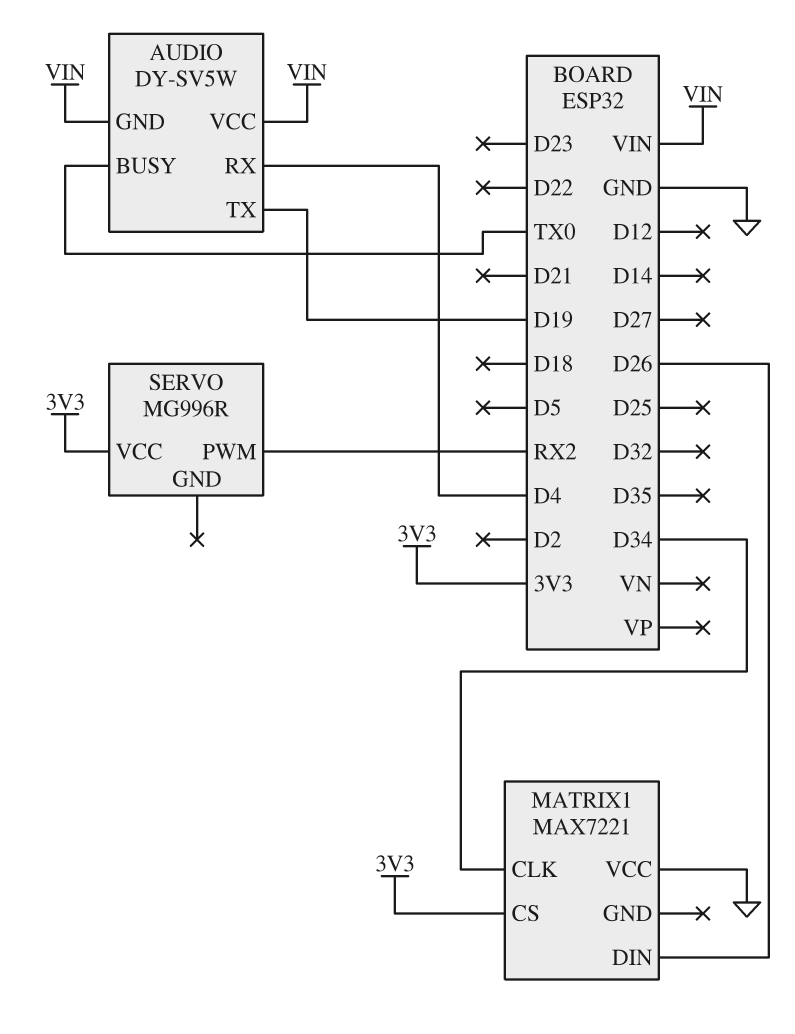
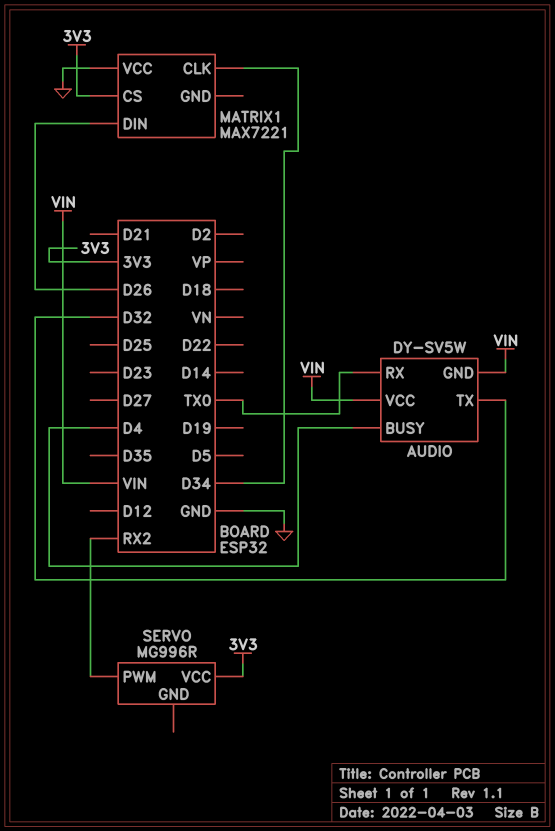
AUDIO pin BUSY: TX0 -> D4
AUDIO pin RX: D4 -> TX0
AUDIO pin TX: D19 -> D32

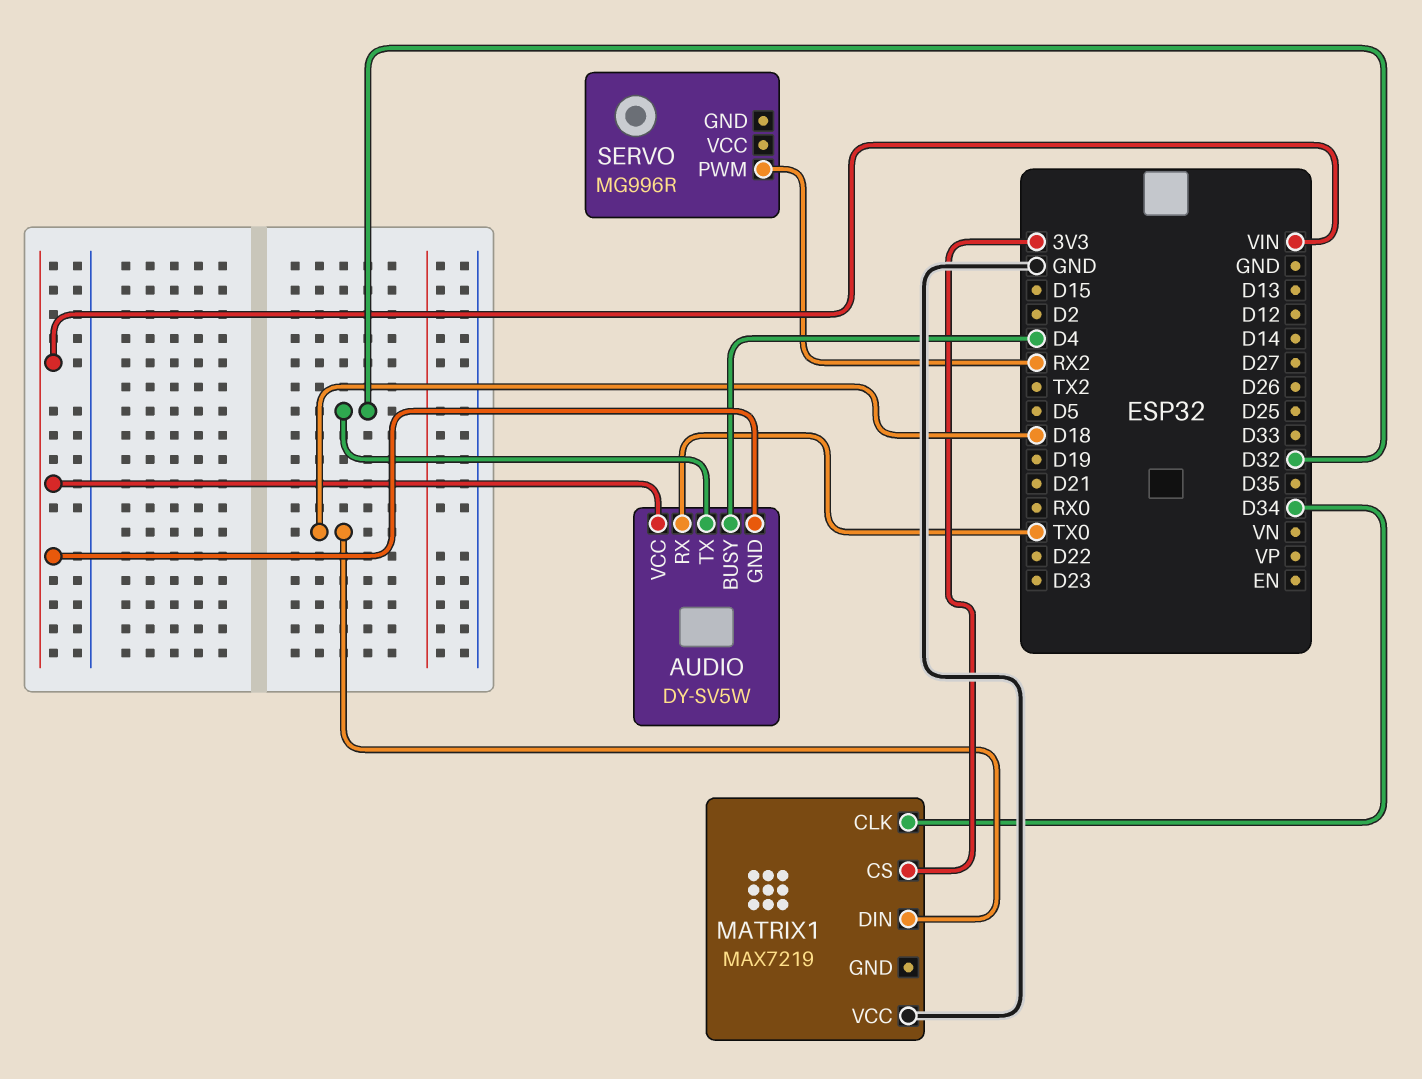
MATRIX1: MAX7221 -> MAX7219
MATRIX1 pin DIN: D26 -> D18
SERVO pin VCC: 3V3 -> none

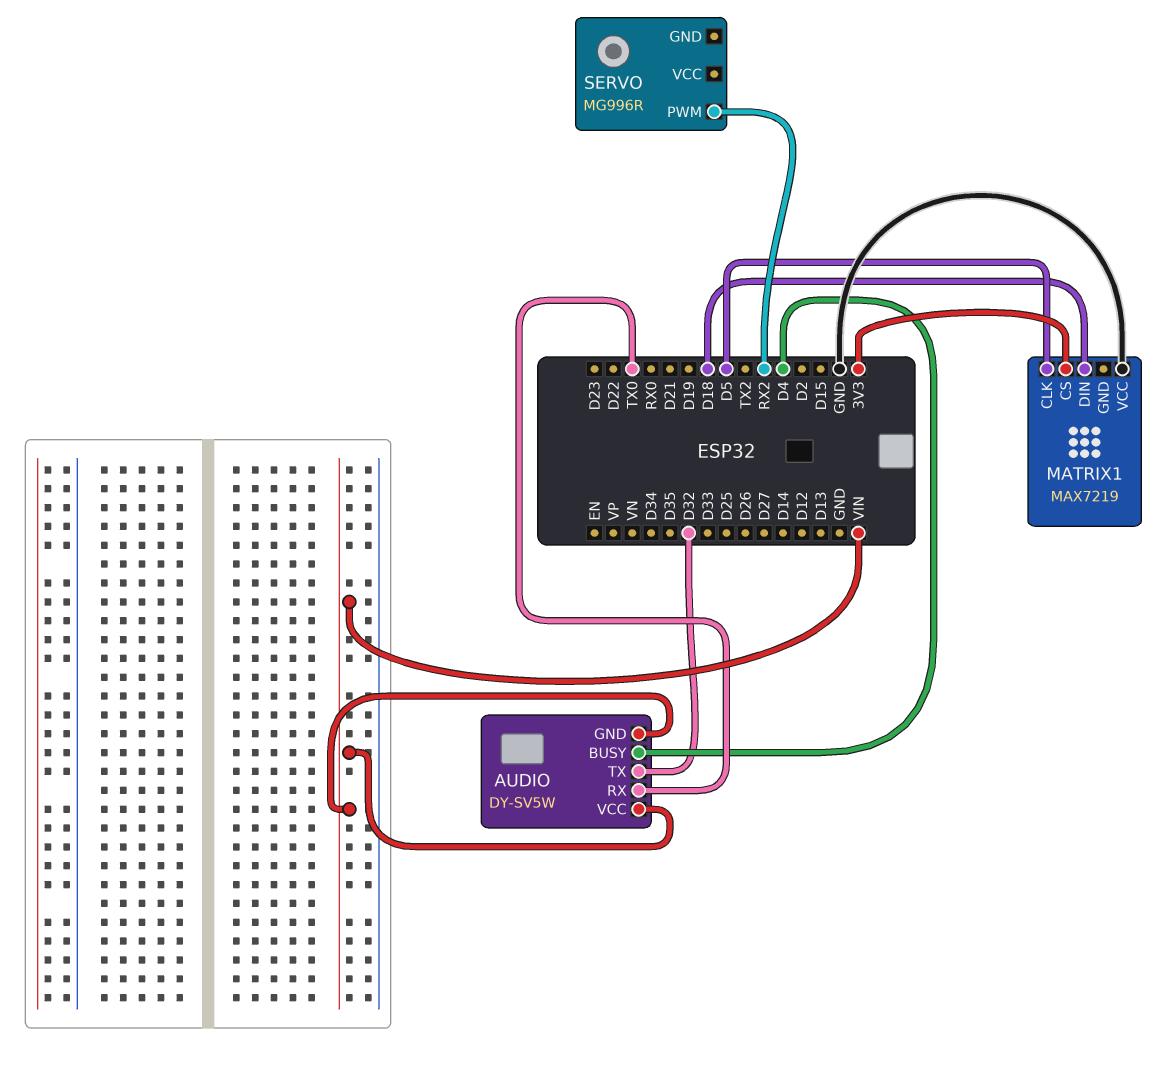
MATRIX1 pin CLK: D34 -> D5

